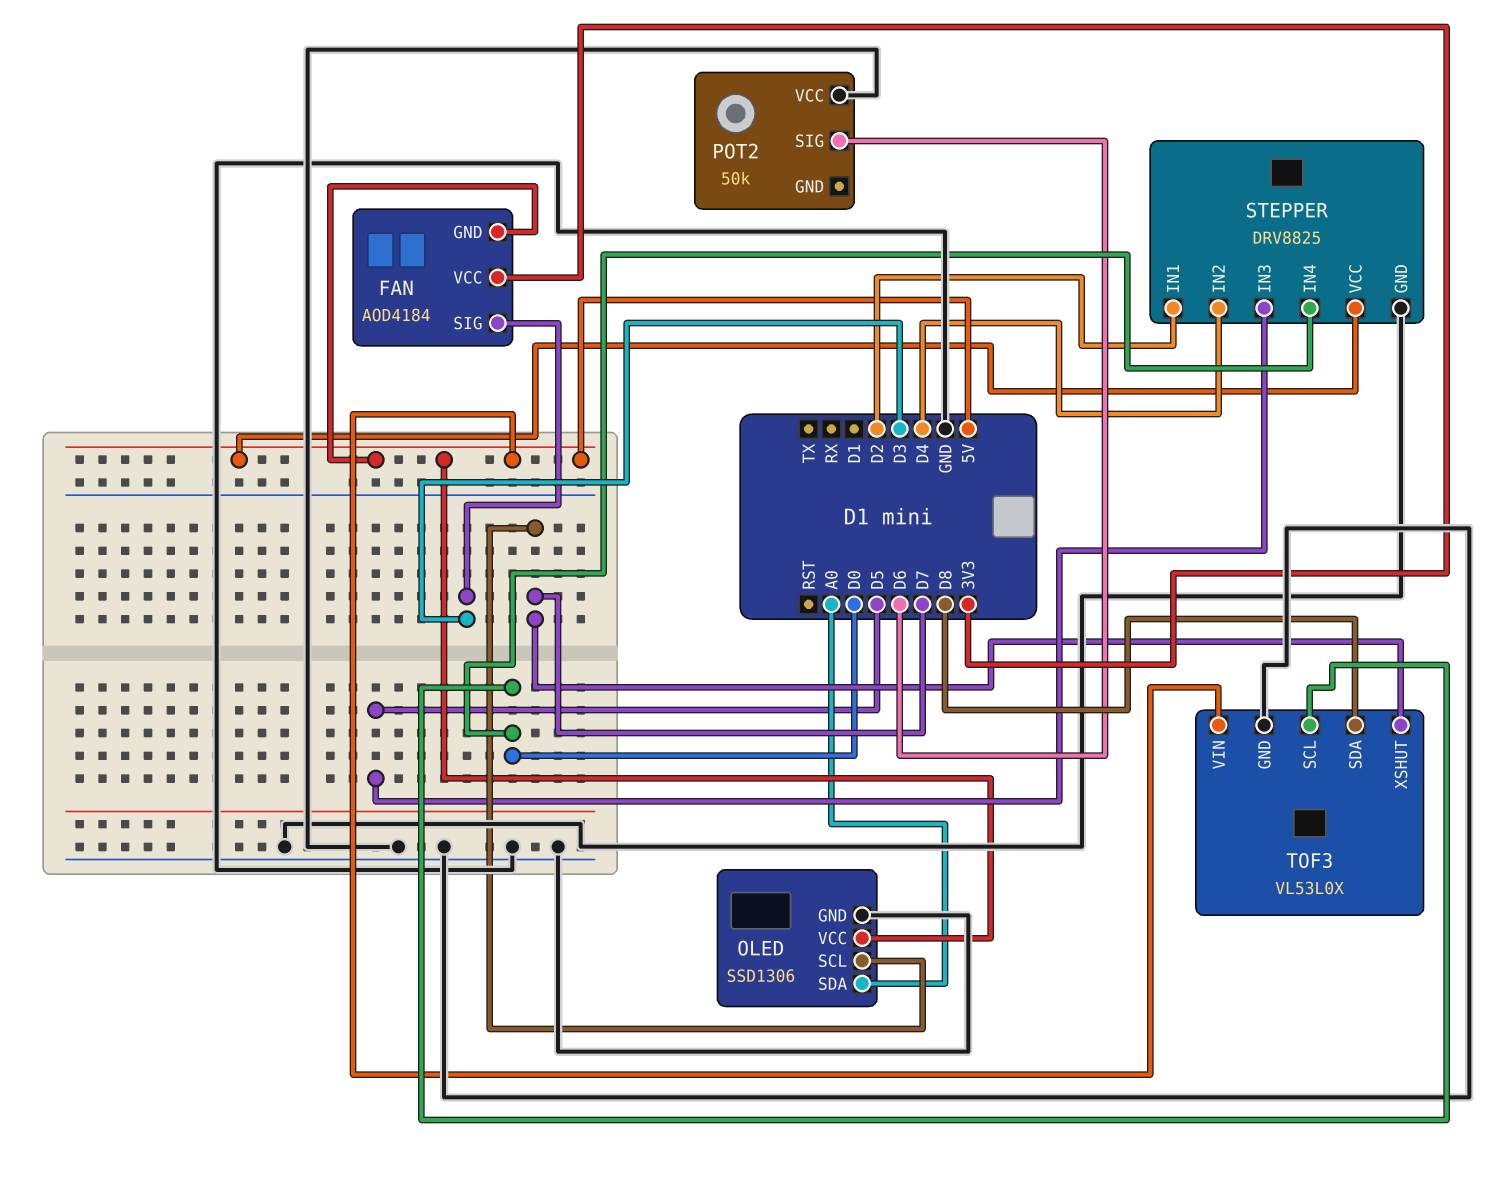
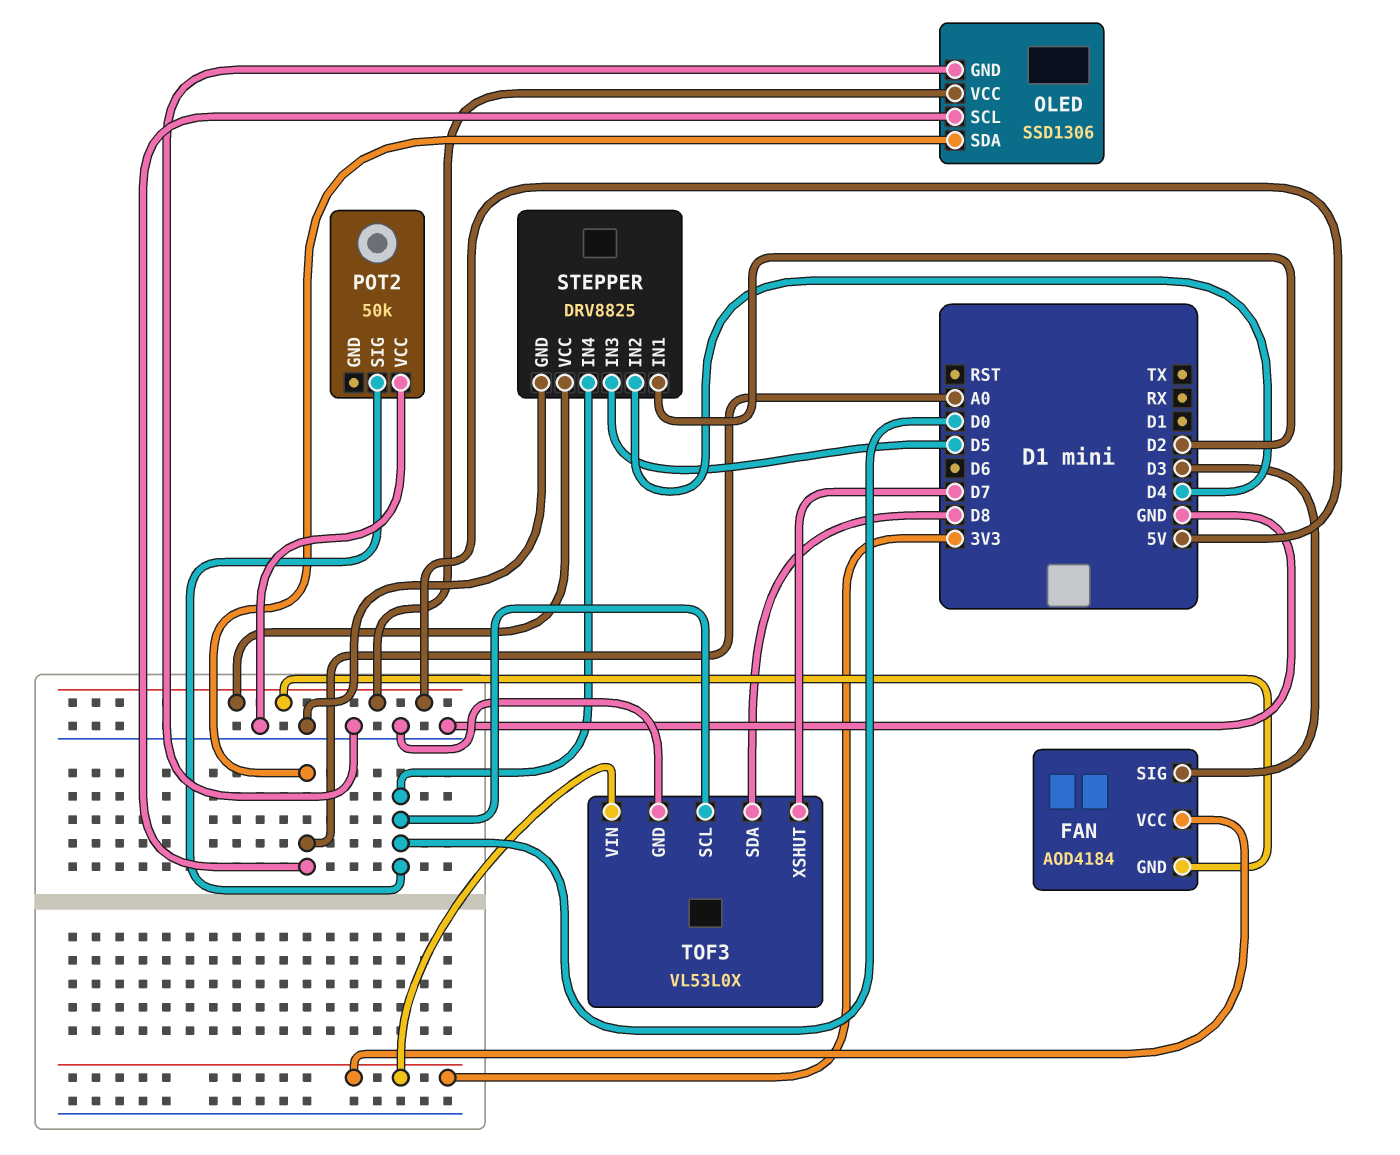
OLED pin SCL: D7 -> A0
POT2 pin SIG: D6 -> D0
TOF3 pin VIN: 5V -> 3V3

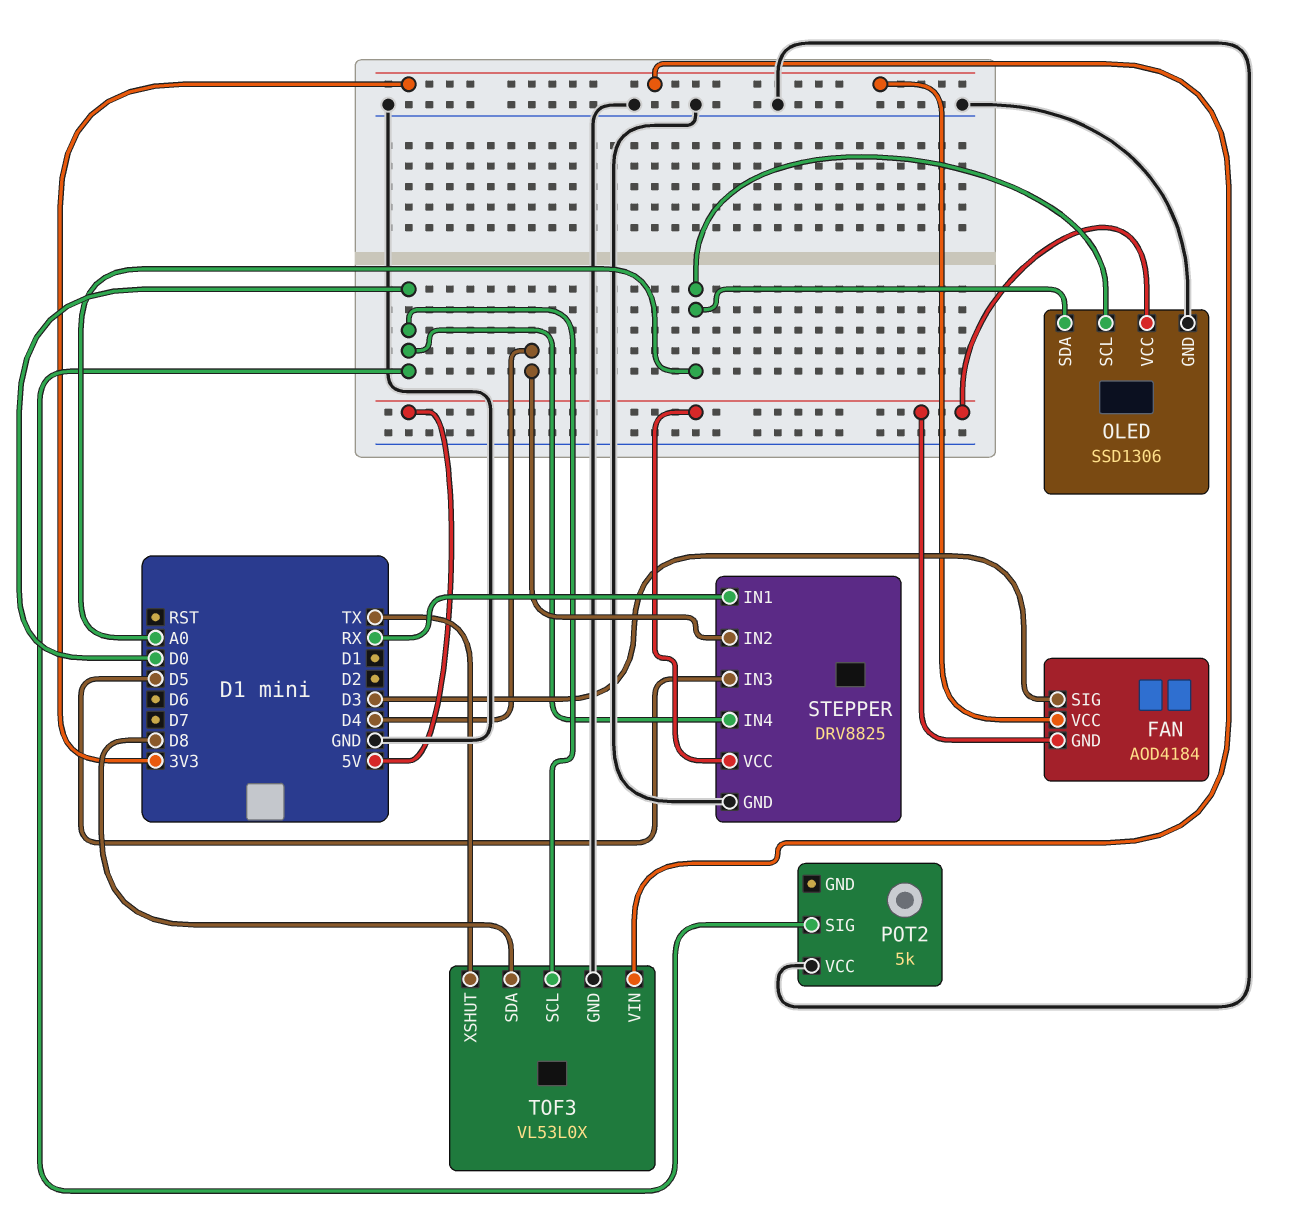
POT2: 50k -> 5k
STEPPER pin IN1: D2 -> RX
TOF3 pin XSHUT: D7 -> TX

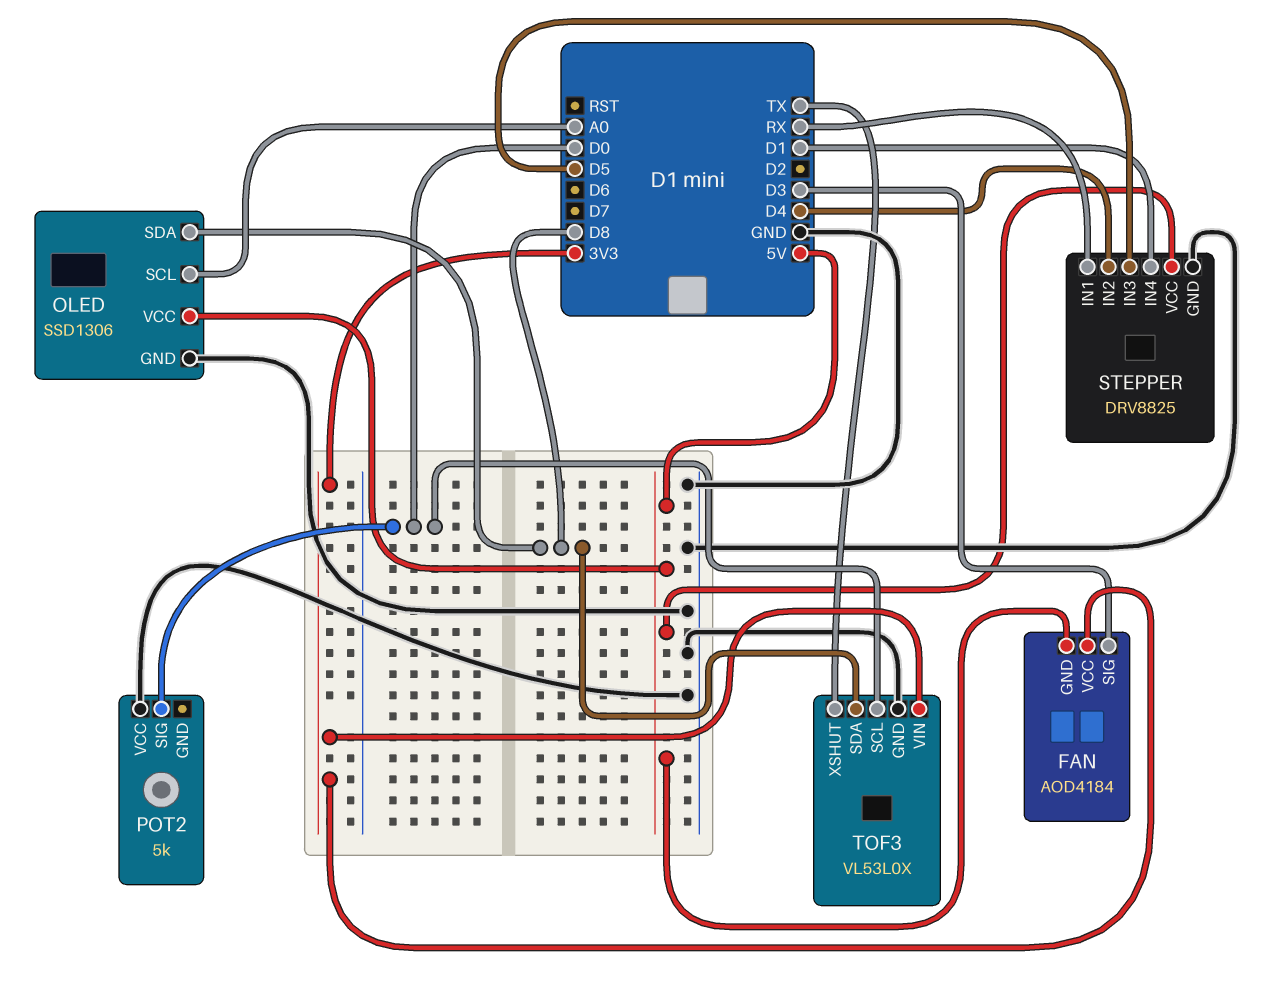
OLED pin SDA: A0 -> D8
STEPPER pin IN4: D0 -> D1

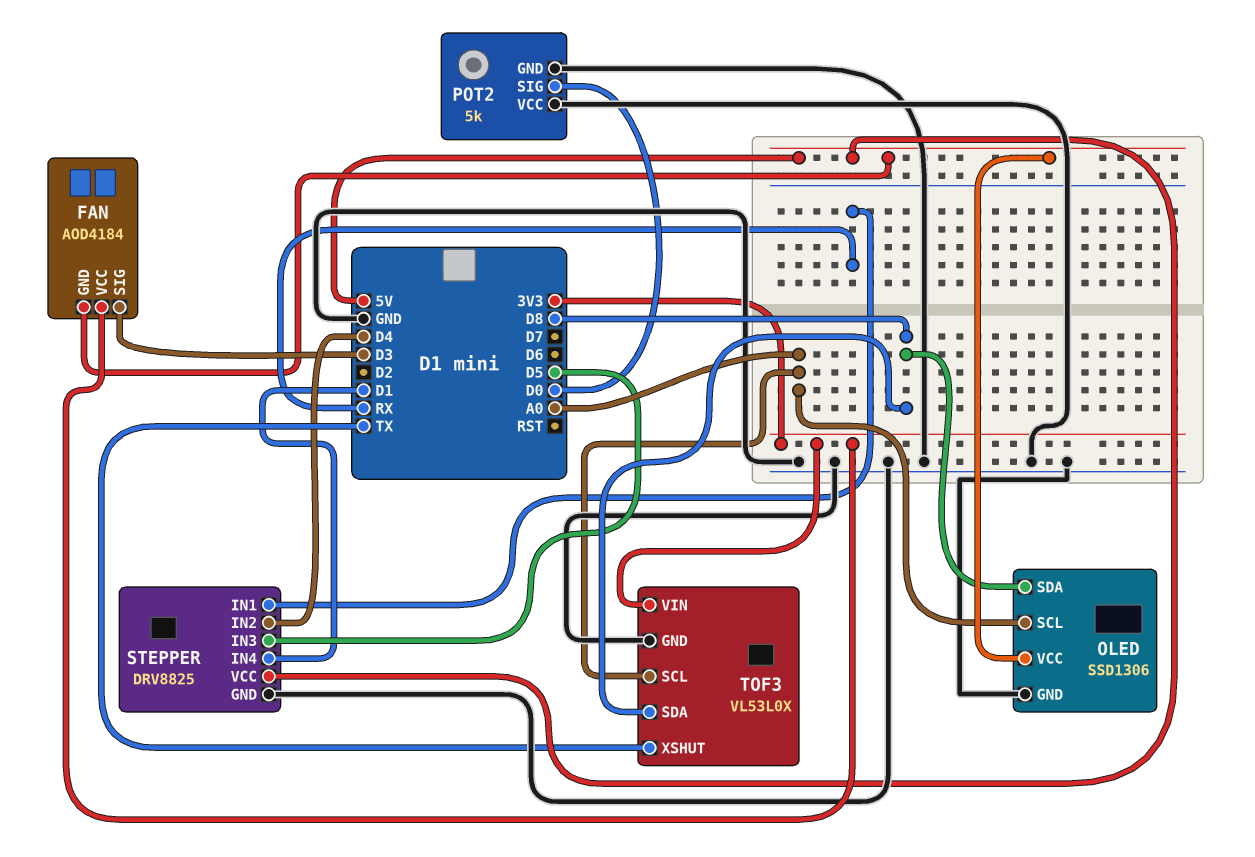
POT2 pin GND: none -> GND
TOF3 pin SCL: D0 -> A0

